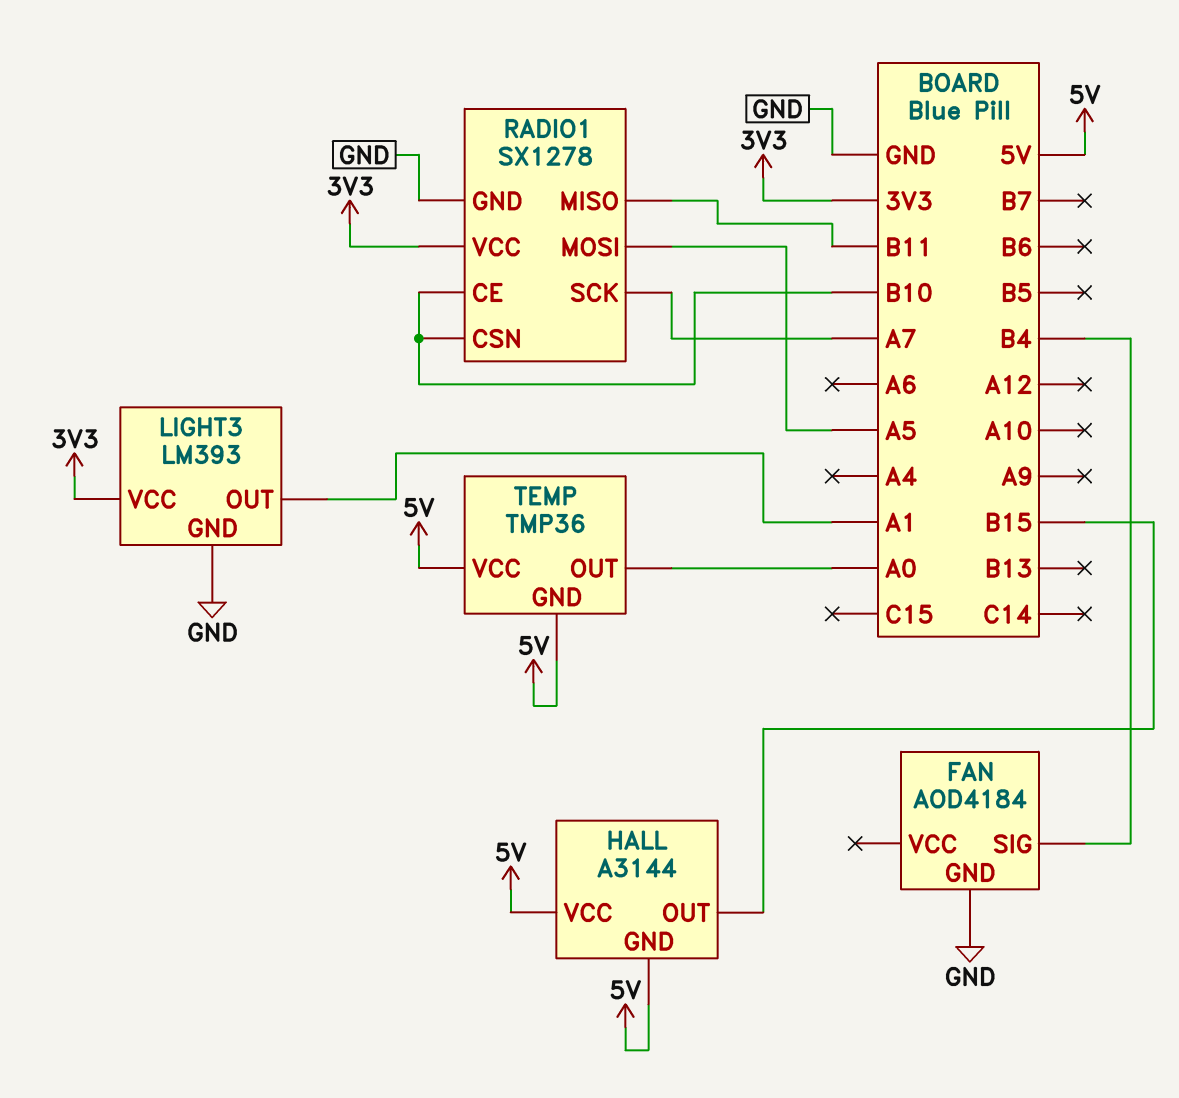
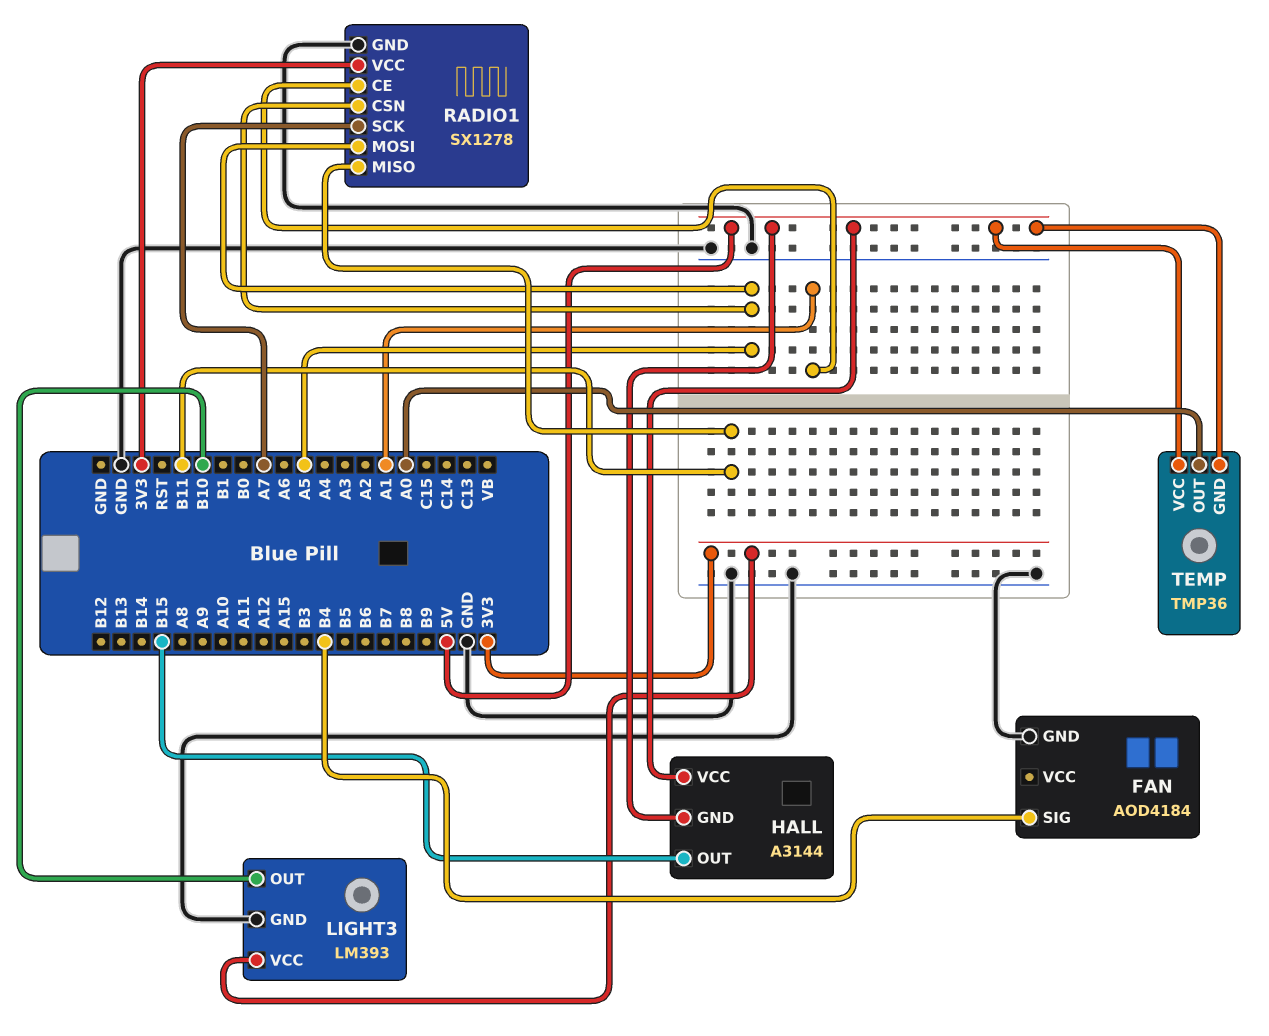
LIGHT3 pin OUT: A1 -> B10
RADIO1 pin CE: B10 -> A1
RADIO1 pin CSN: B10 -> A5

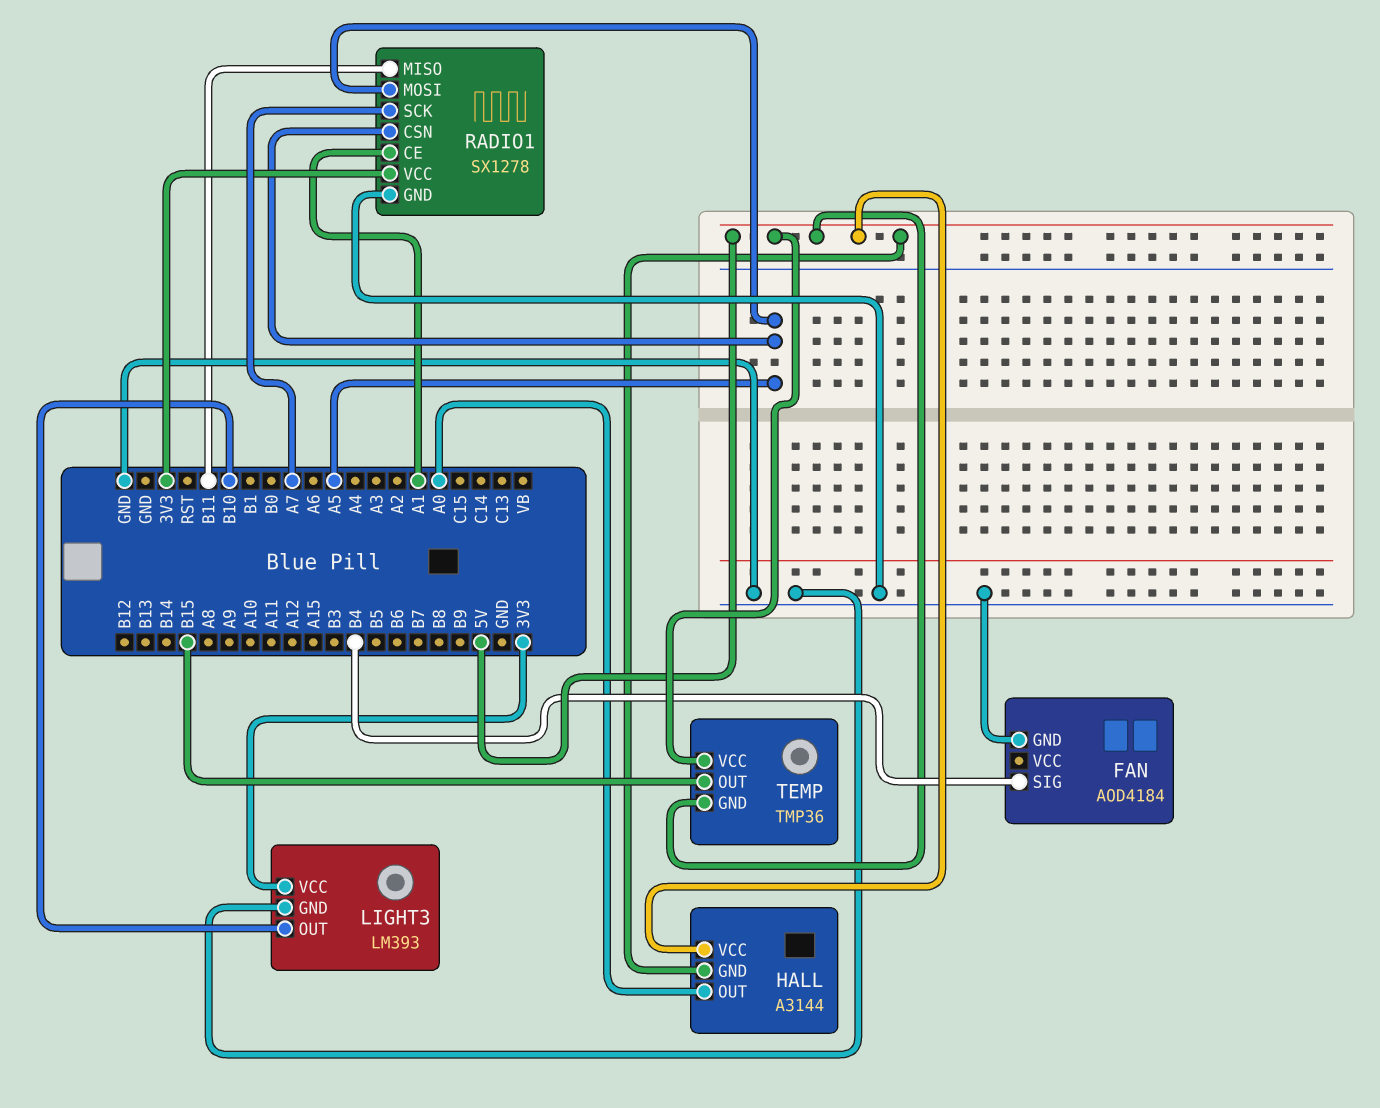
HALL pin OUT: B15 -> A0
TEMP pin OUT: A0 -> B15

